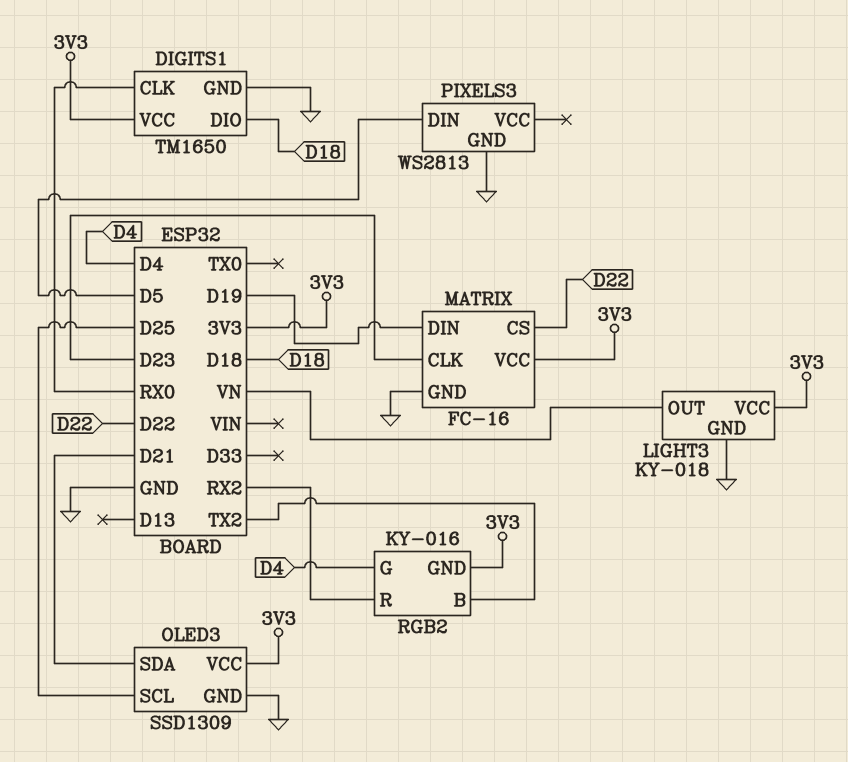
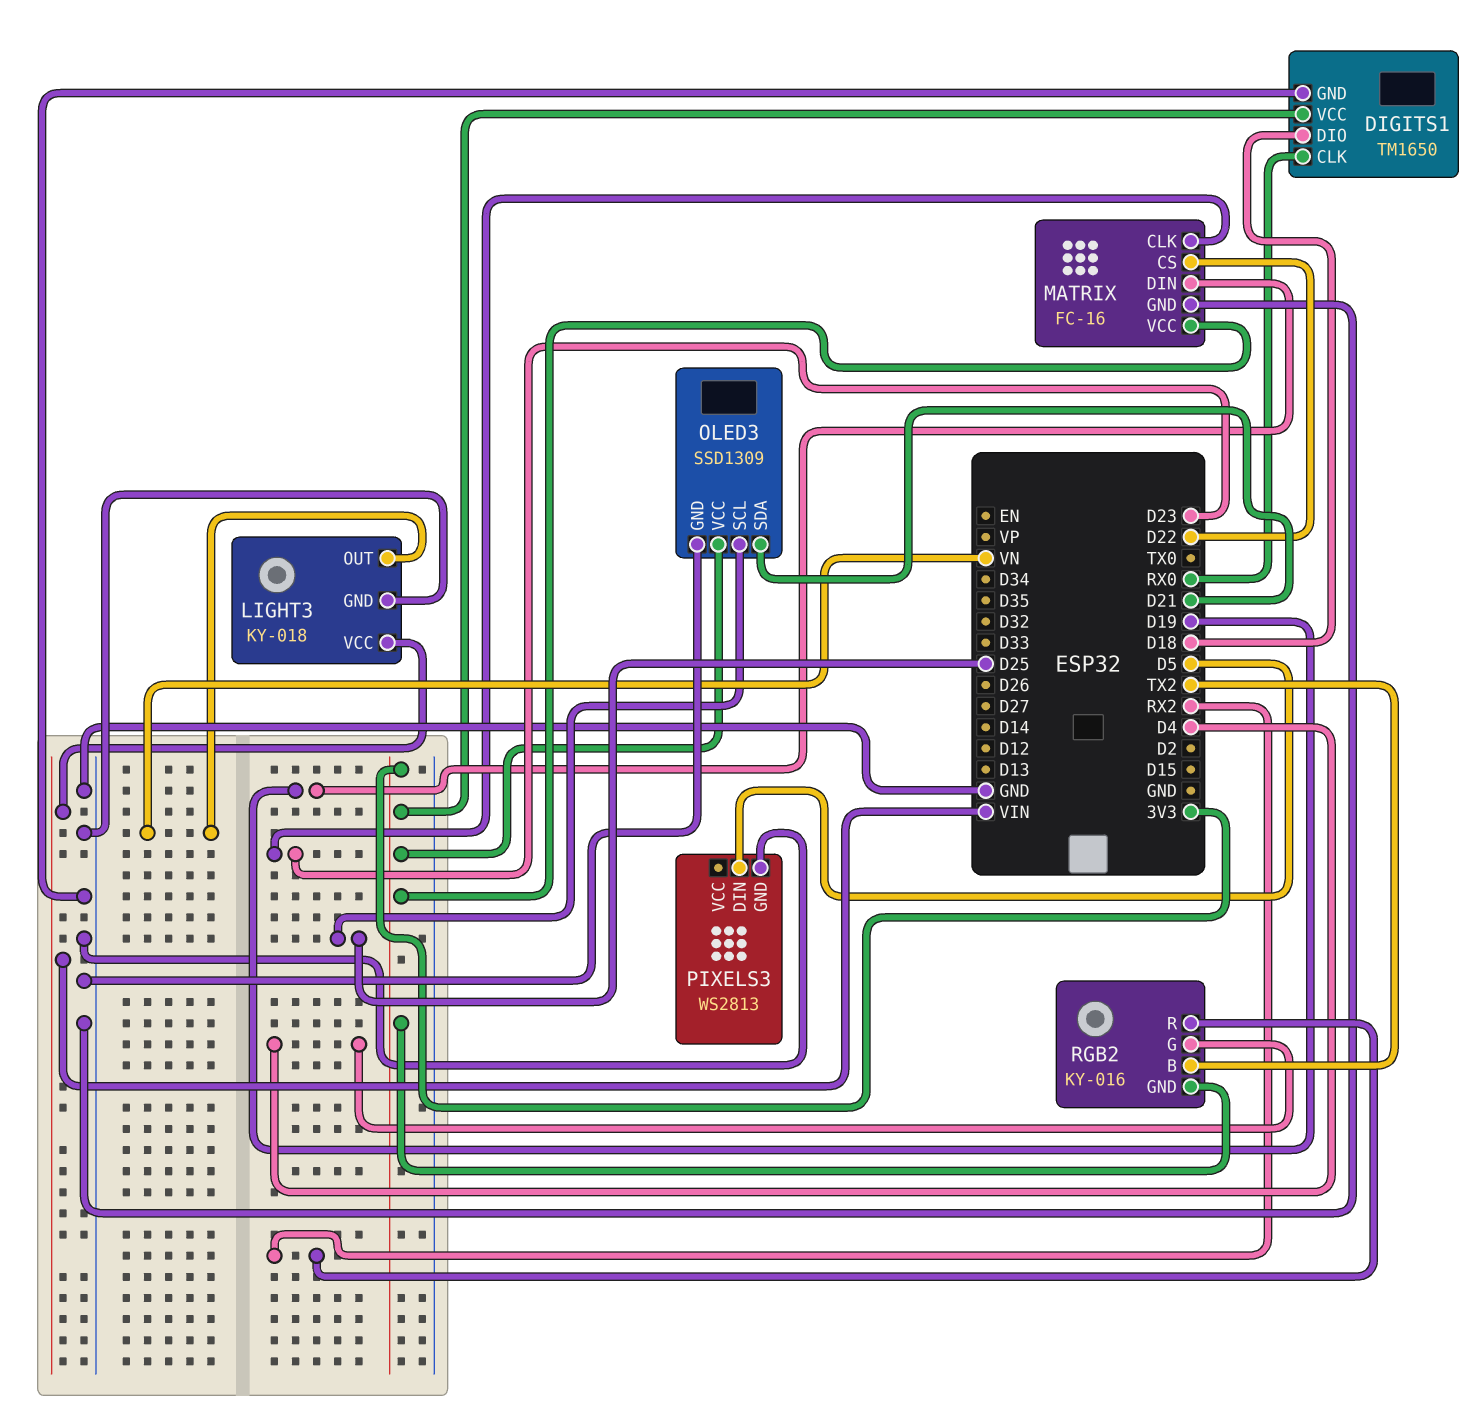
LIGHT3 pin VCC: 3V3 -> VIN

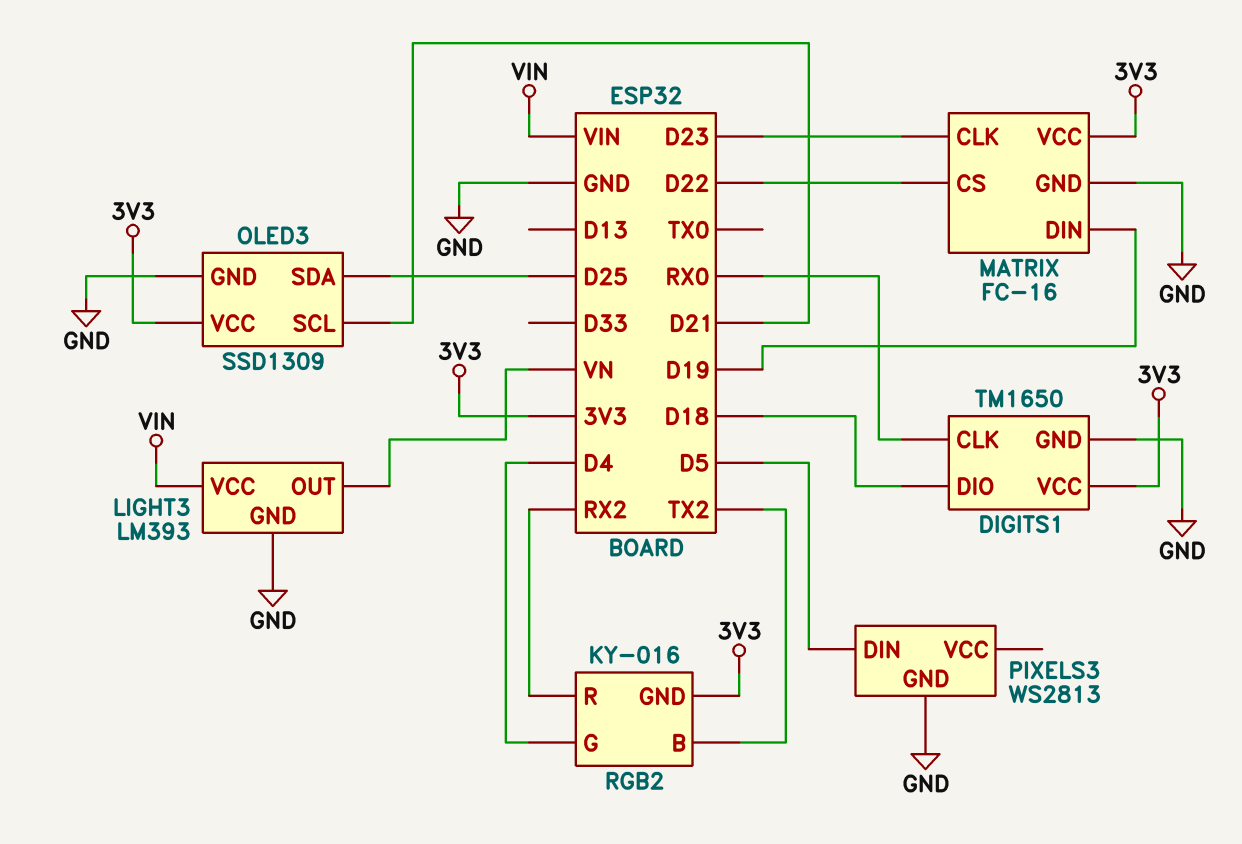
LIGHT3: KY-018 -> LM393
OLED3 pin SCL: D25 -> D21
OLED3 pin SDA: D21 -> D25

